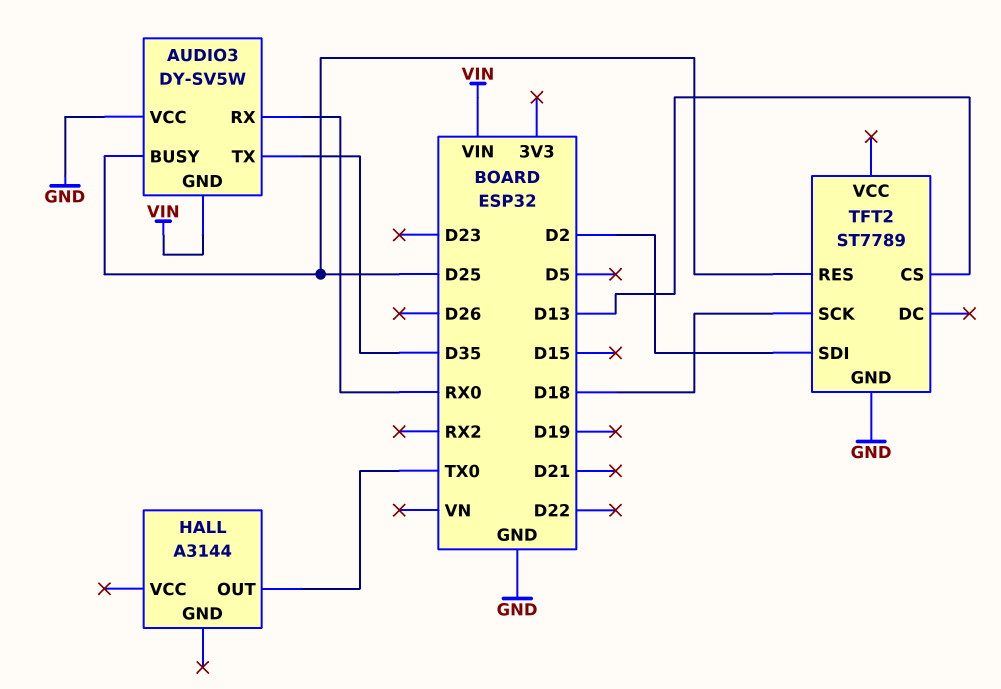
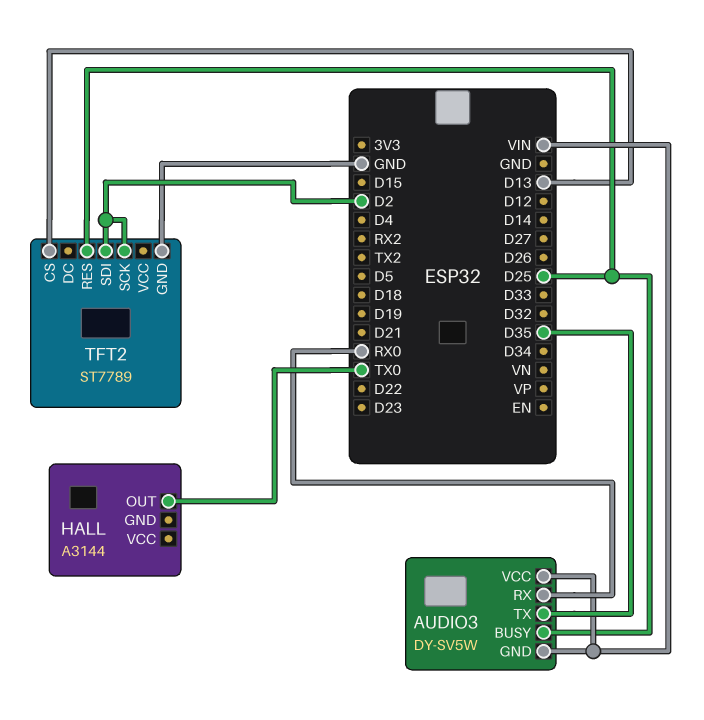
AUDIO3 pin VCC: GND -> VIN
TFT2 pin SCK: D18 -> D2

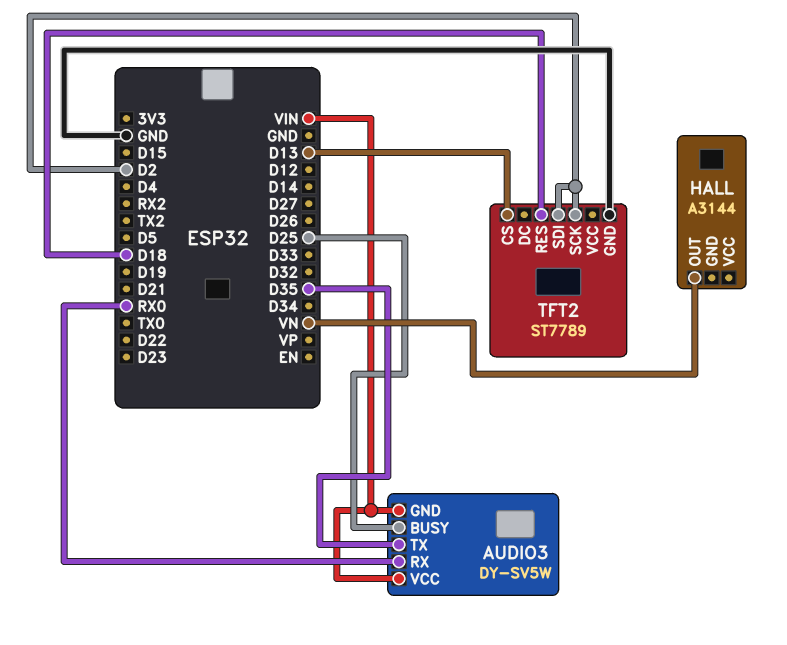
HALL pin OUT: TX0 -> VN
TFT2 pin RES: D25 -> D18

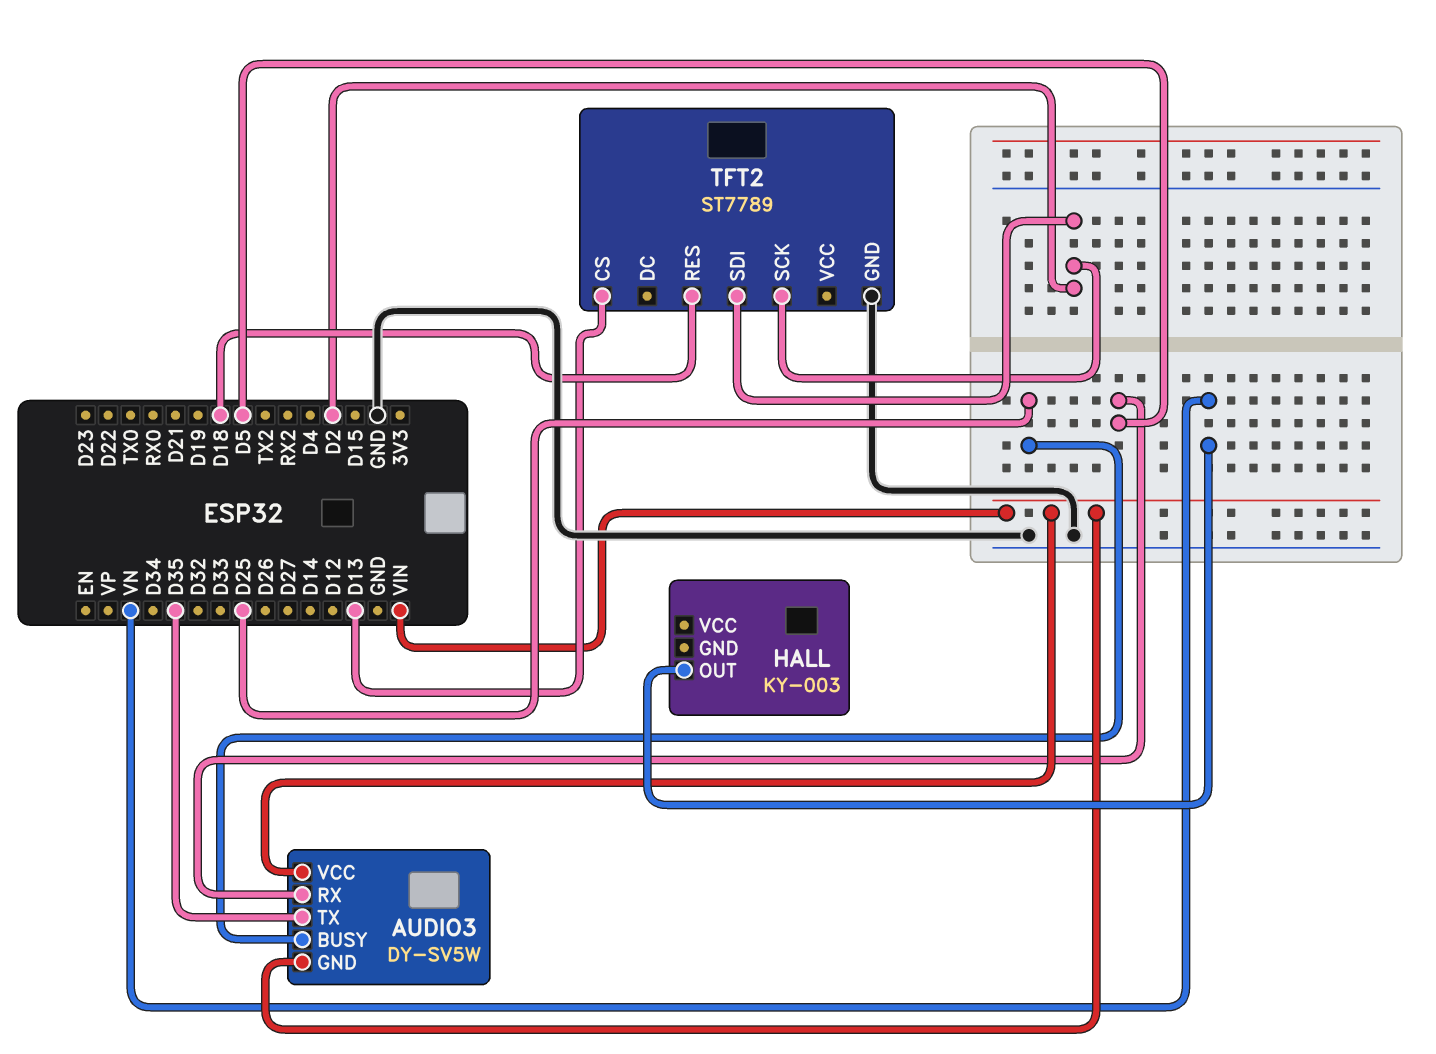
AUDIO3 pin RX: RX0 -> D5
HALL: A3144 -> KY-003

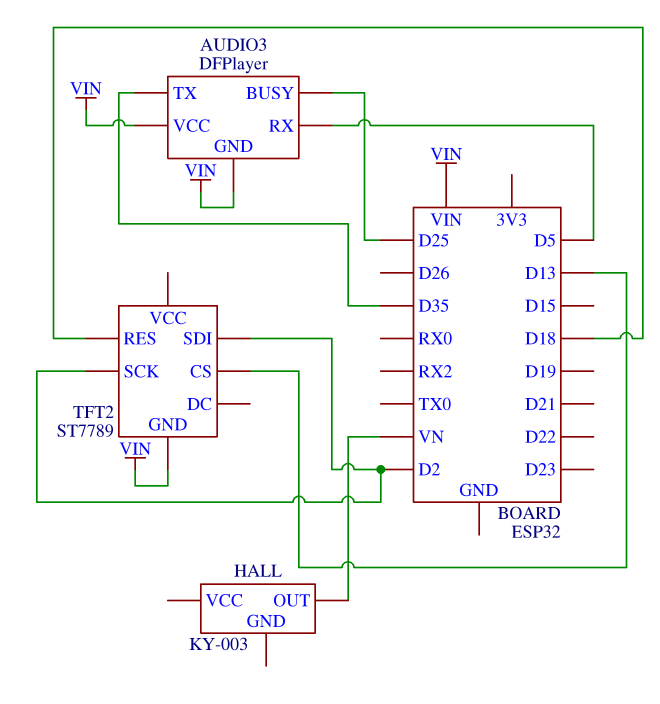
AUDIO3: DY-SV5W -> DFPlayer
TFT2 pin GND: GND -> VIN

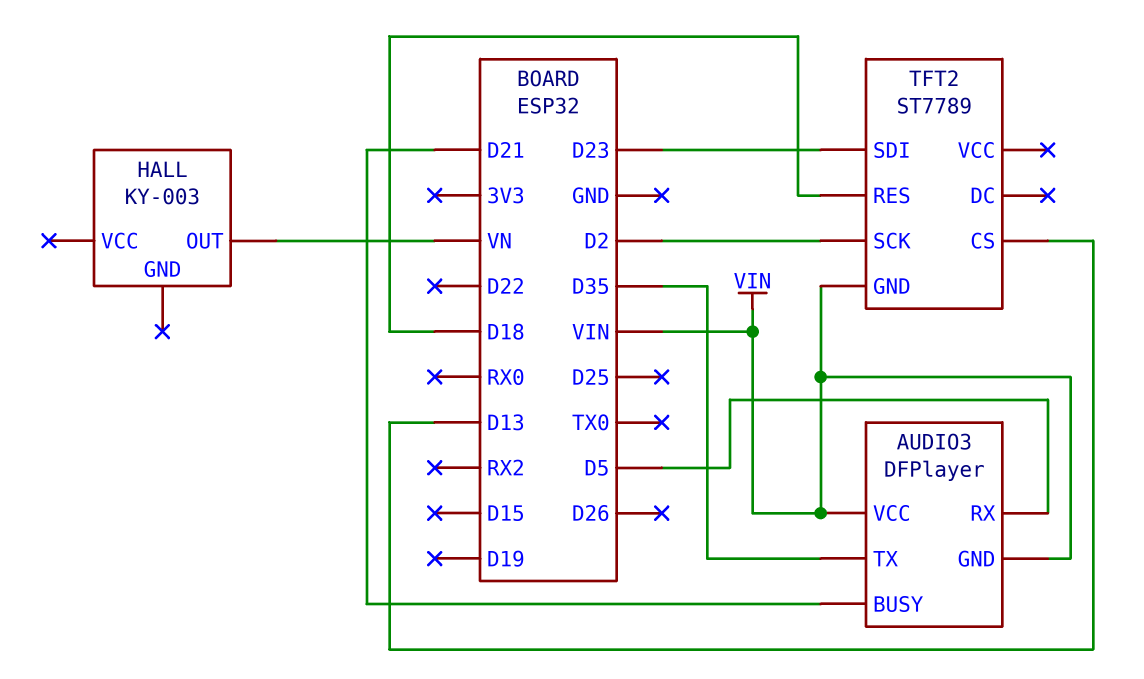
AUDIO3 pin BUSY: D25 -> D21
TFT2 pin SDI: D2 -> D23

